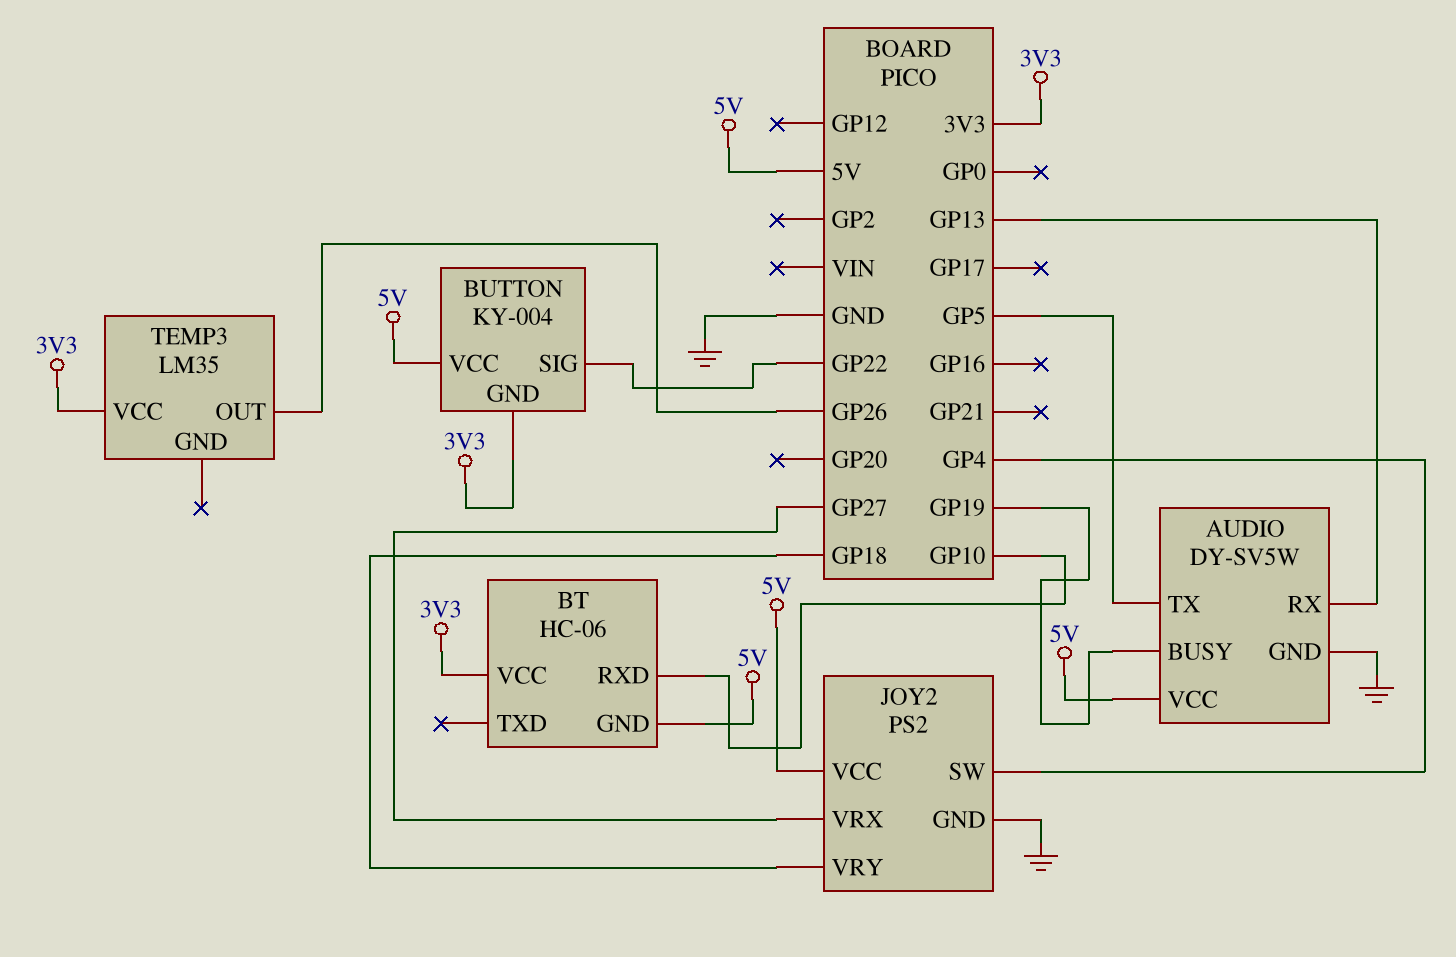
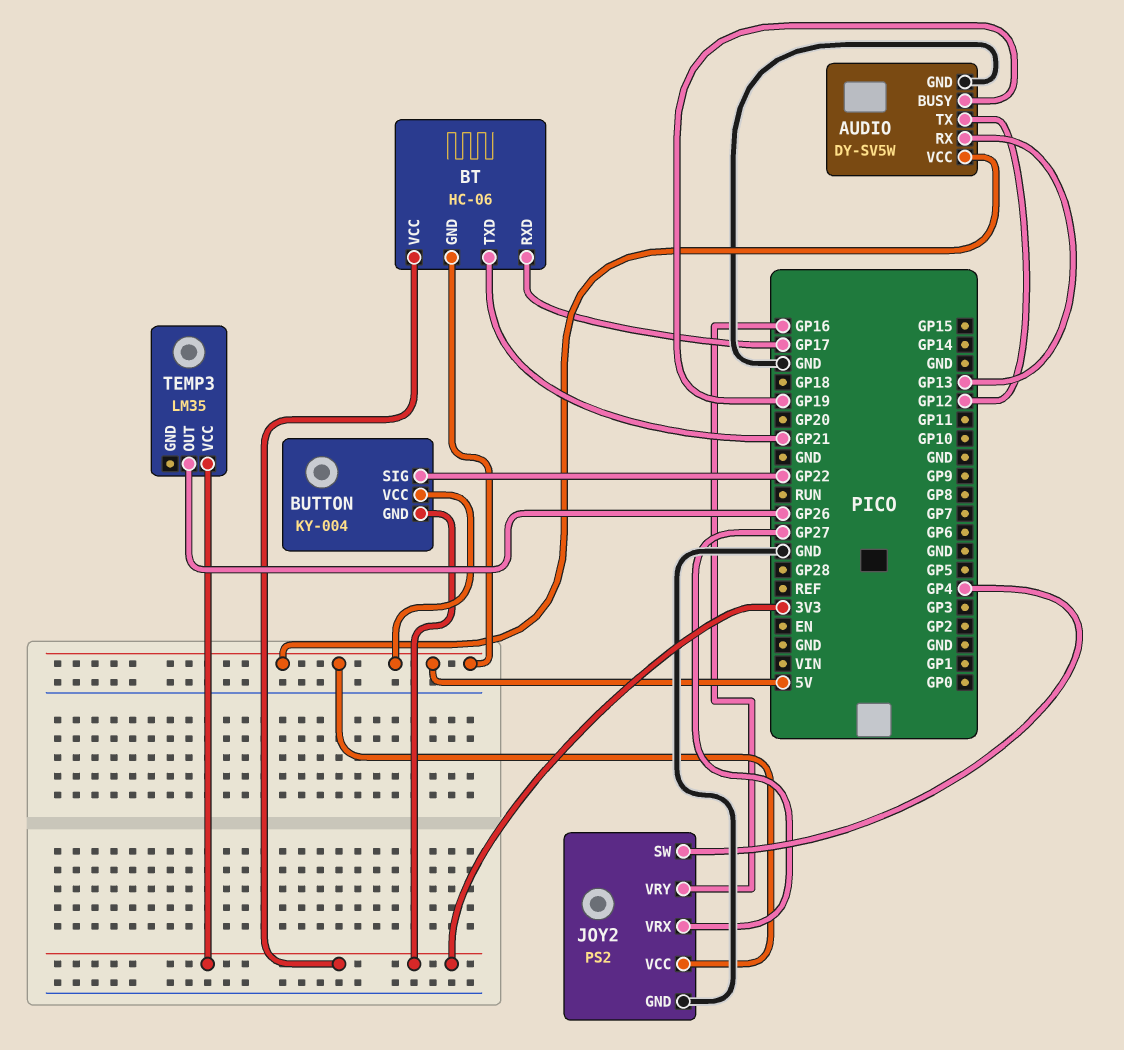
AUDIO pin TX: GP5 -> GP12
BT pin RXD: GP10 -> GP17
BT pin TXD: none -> GP21
JOY2 pin VRY: GP18 -> GP16

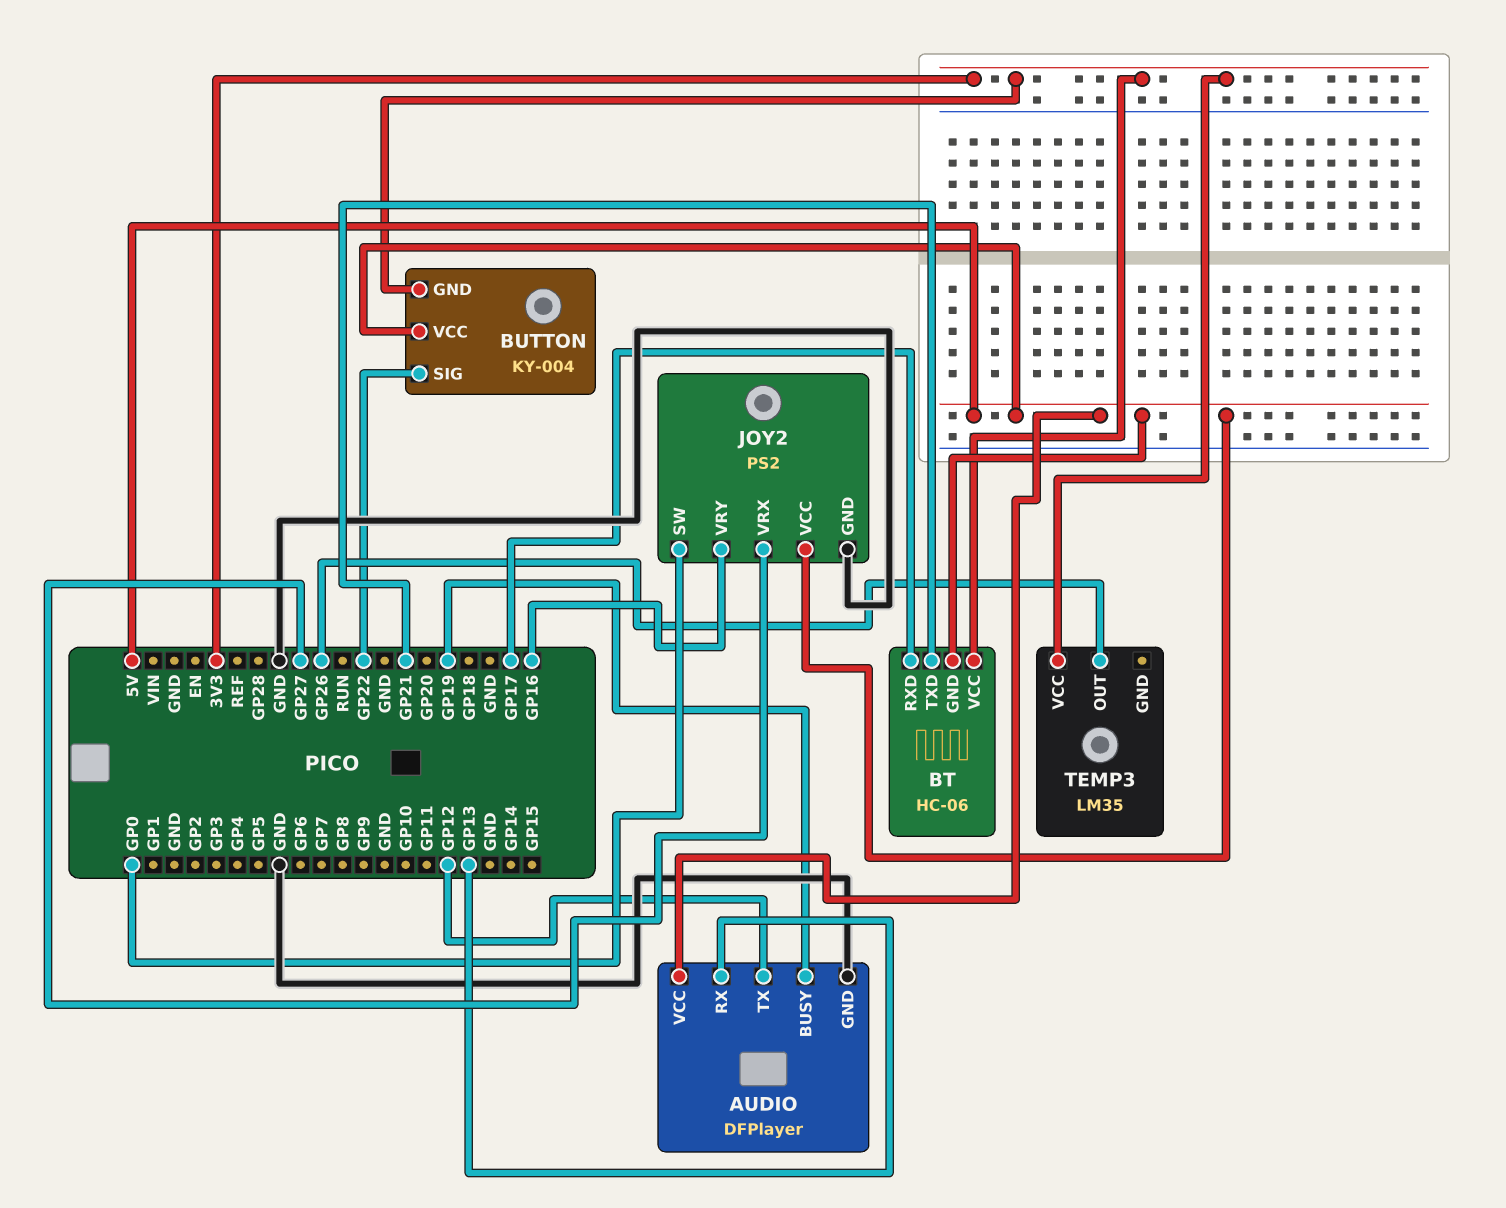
AUDIO: DY-SV5W -> DFPlayer
JOY2 pin SW: GP4 -> GP0

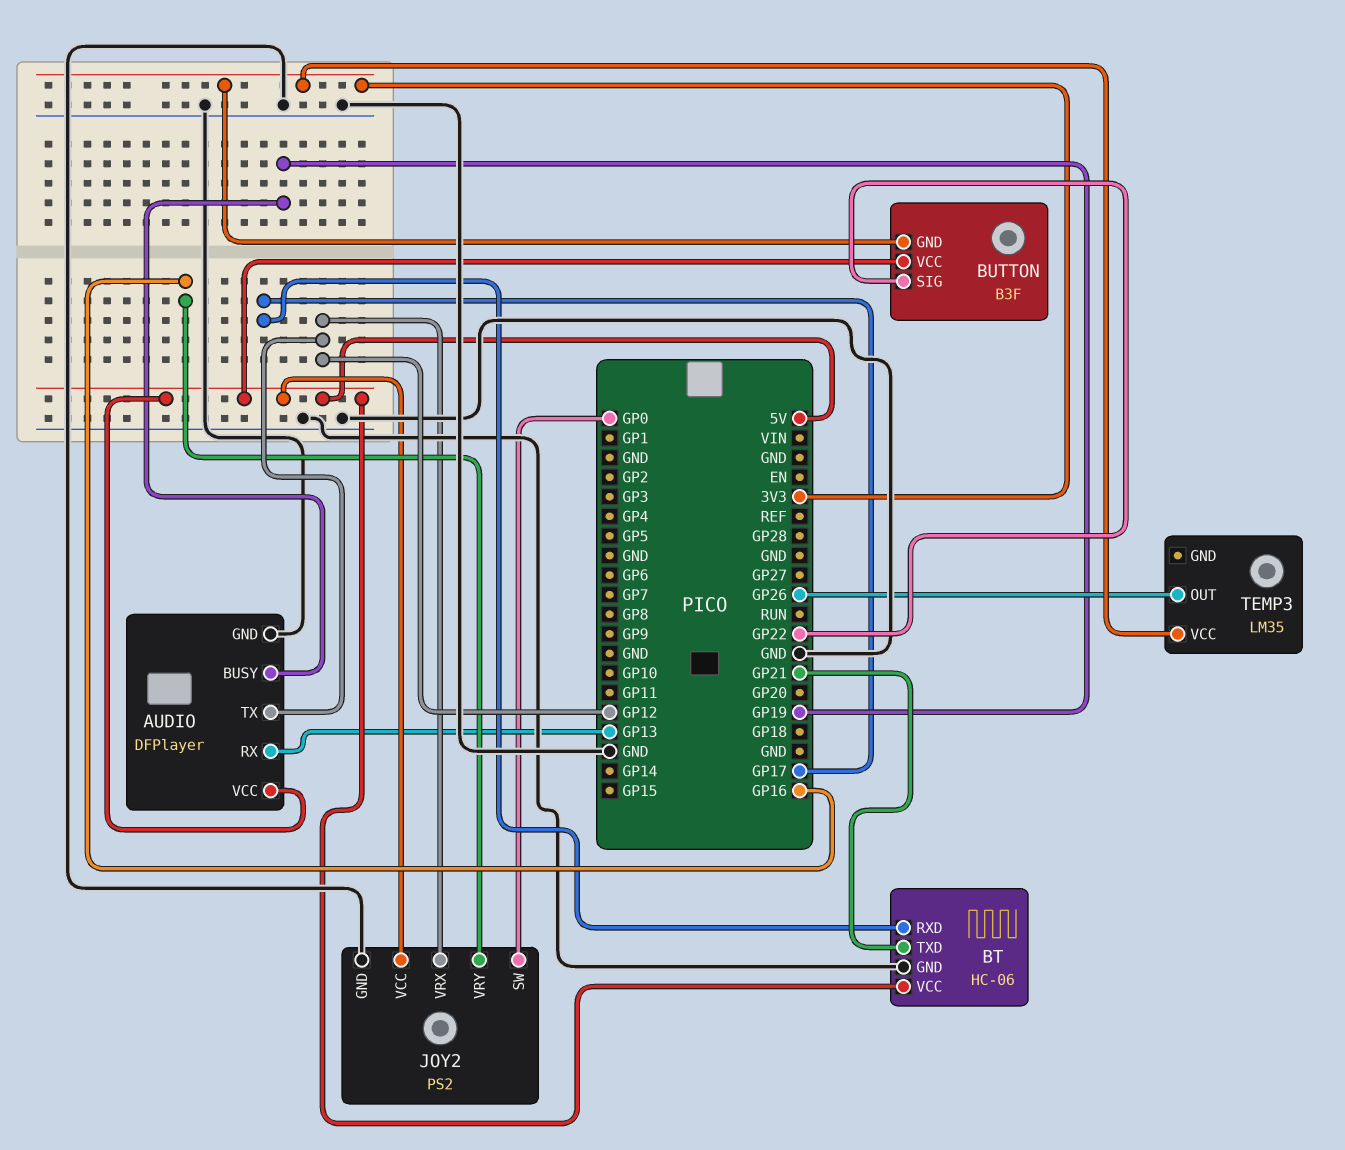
BT pin GND: 5V -> GND
BT pin VCC: 3V3 -> 5V
BUTTON: KY-004 -> B3F
JOY2 pin VRX: GP27 -> GP12

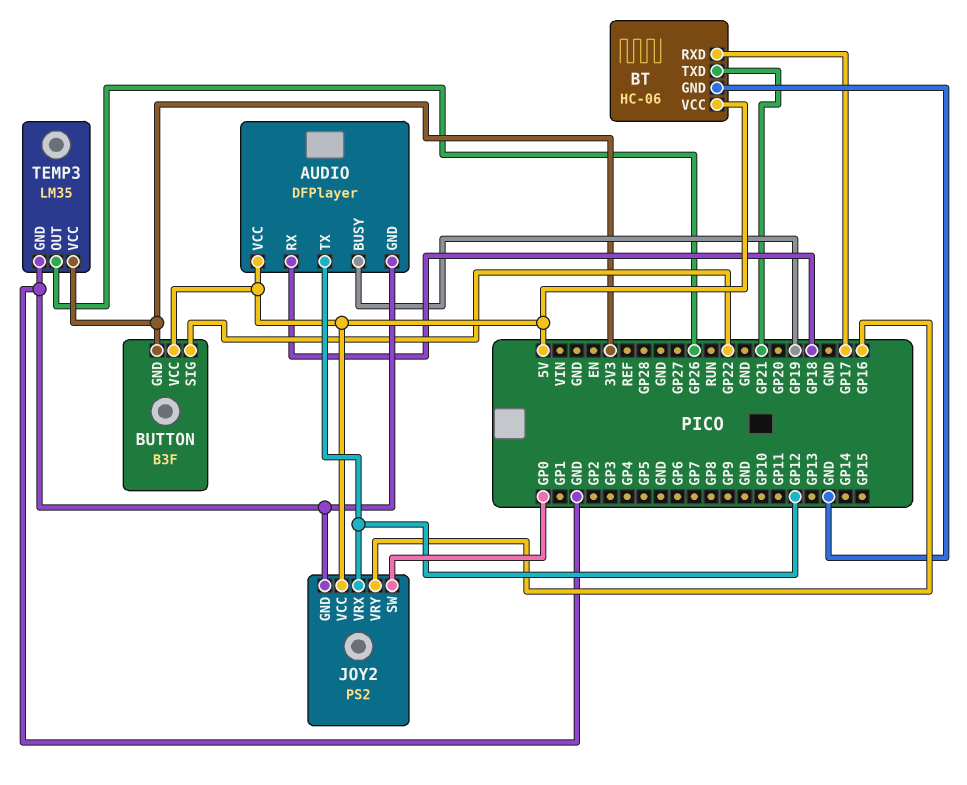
AUDIO pin RX: GP13 -> GP18
TEMP3 pin GND: none -> GND

